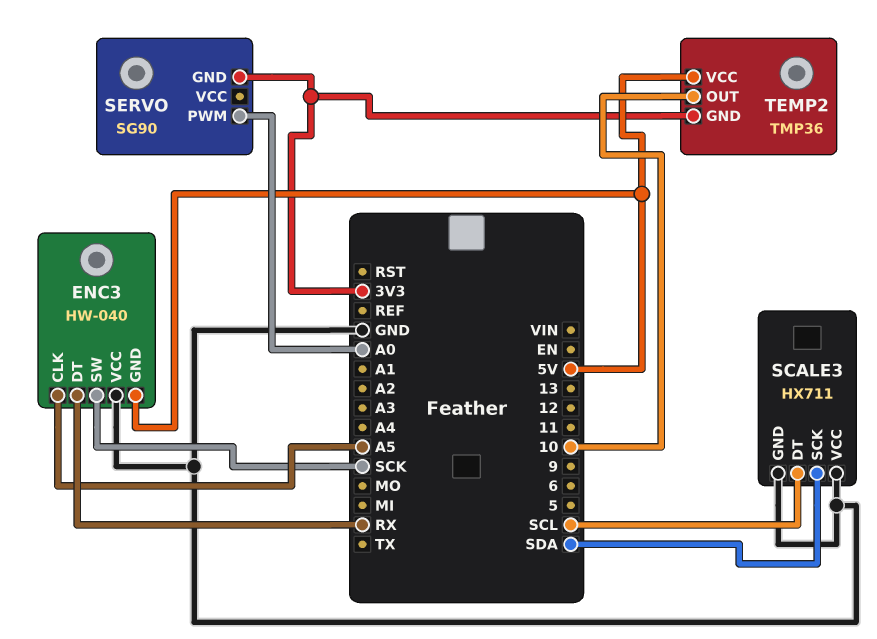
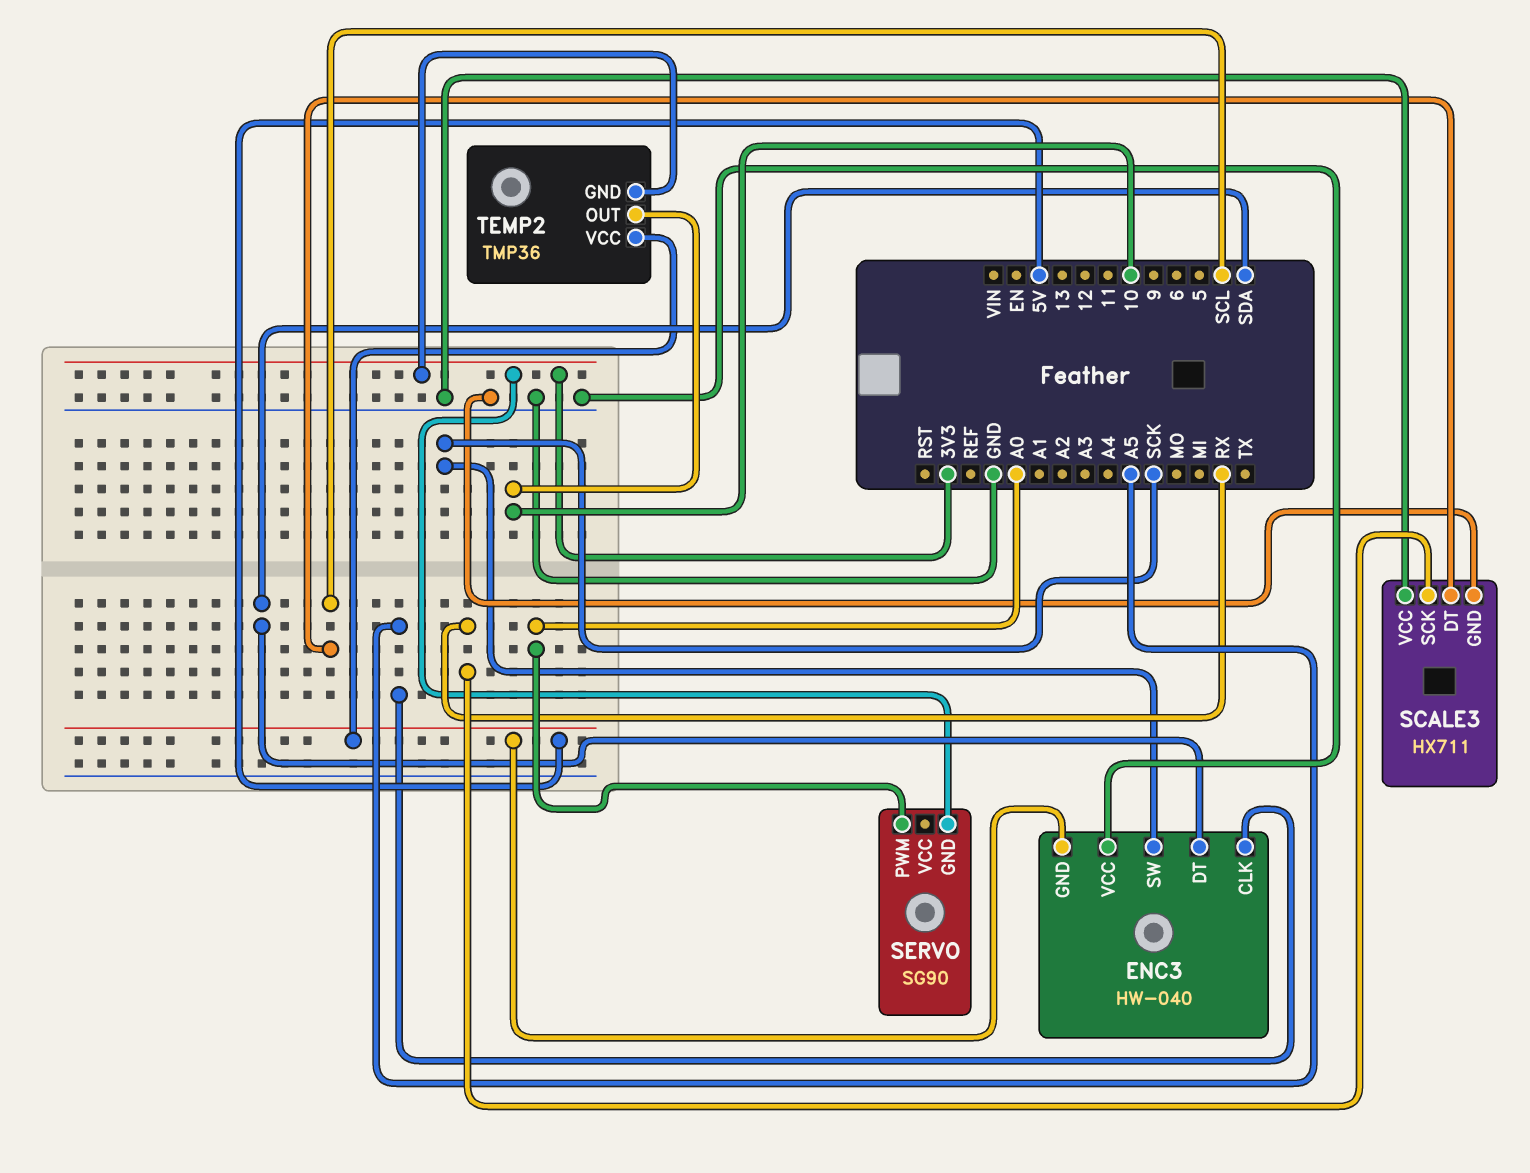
ENC3 pin DT: RX -> SDA
SCALE3 pin SCK: SDA -> RX

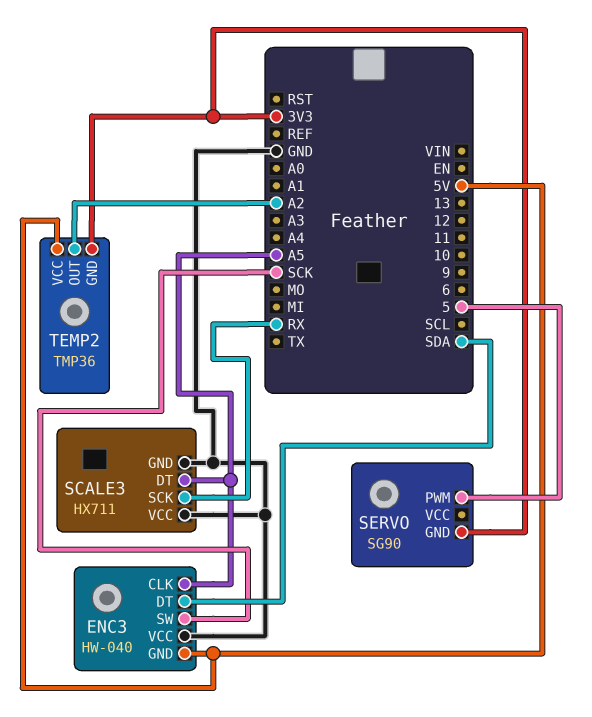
SCALE3 pin DT: SCL -> A5
SERVO pin PWM: A0 -> 5
TEMP2 pin OUT: 10 -> A2

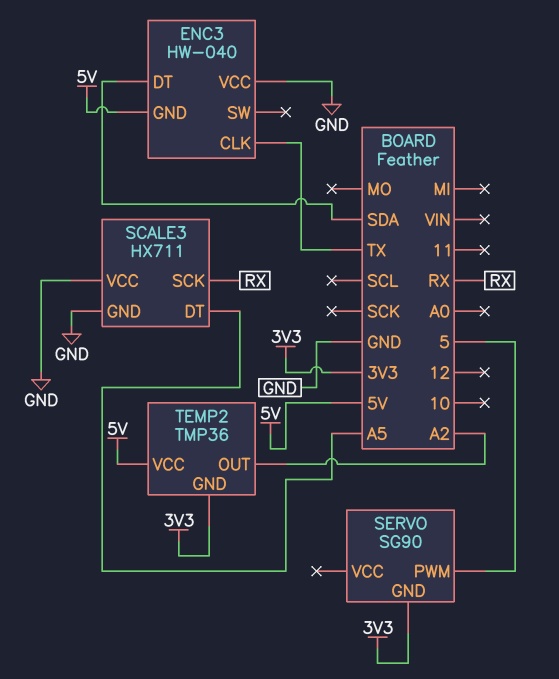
ENC3 pin CLK: A5 -> TX
ENC3 pin SW: SCK -> none

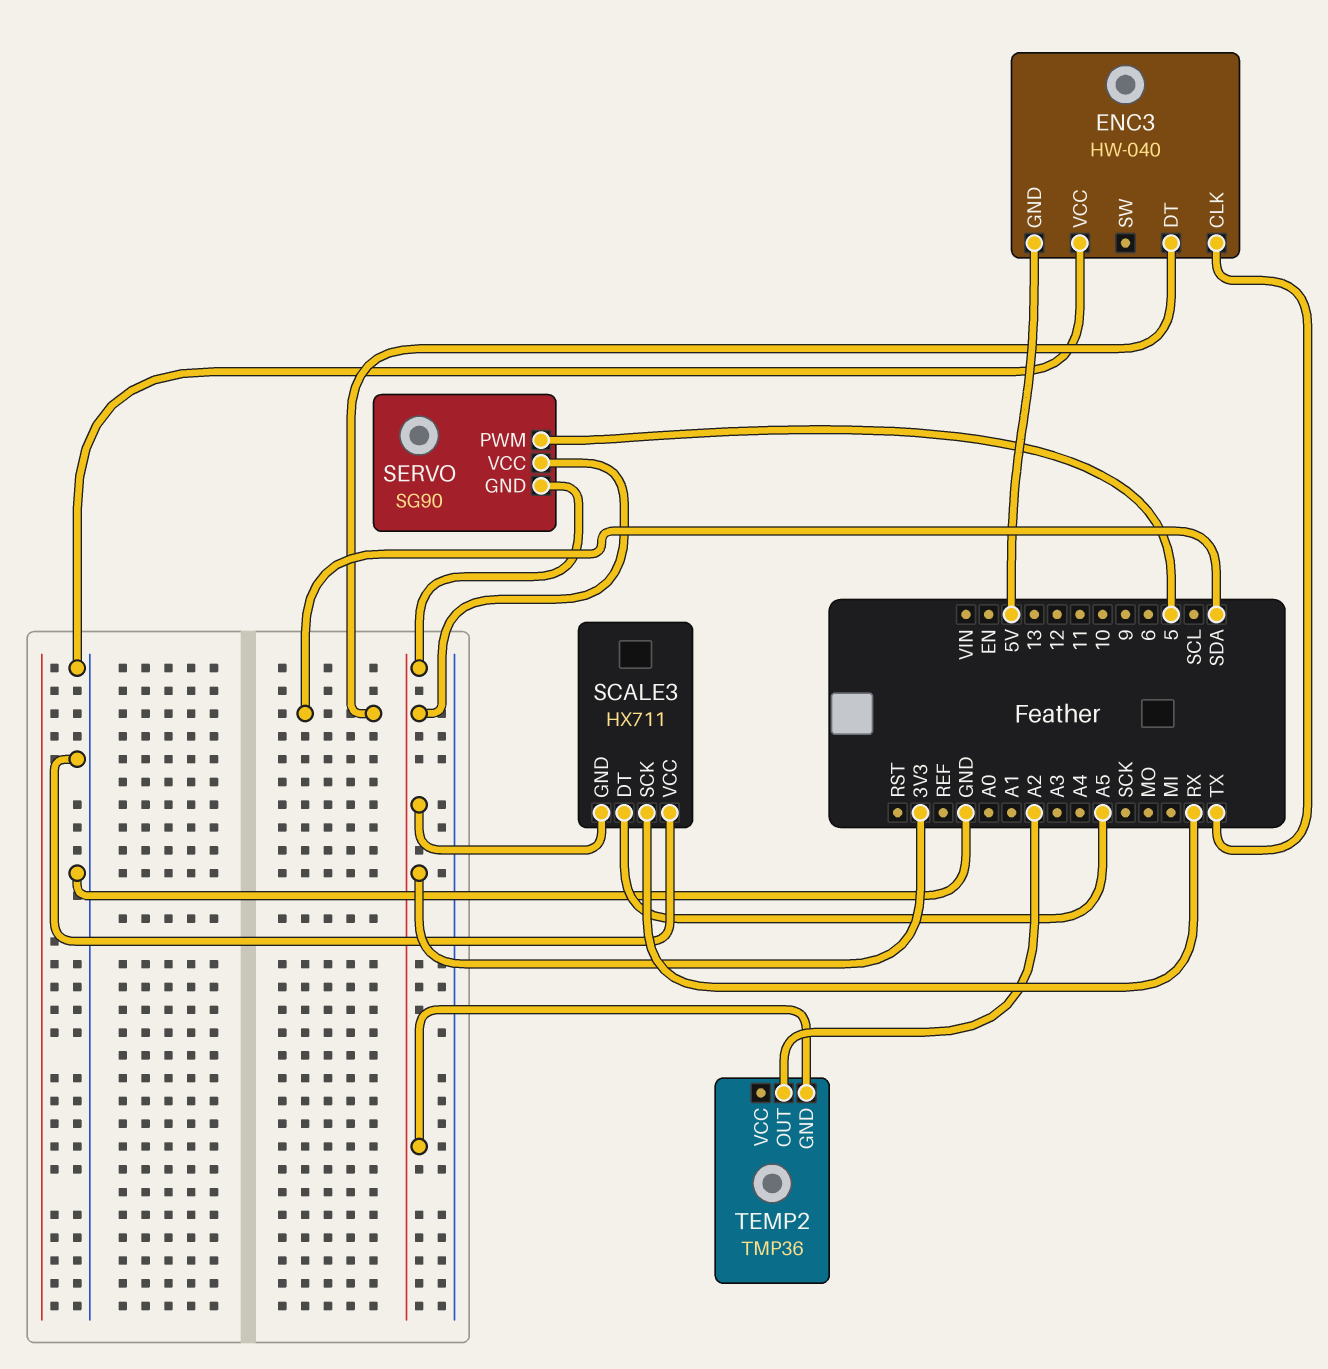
SCALE3 pin GND: GND -> 3V3
SERVO pin VCC: none -> 3V3
TEMP2 pin VCC: 5V -> none

